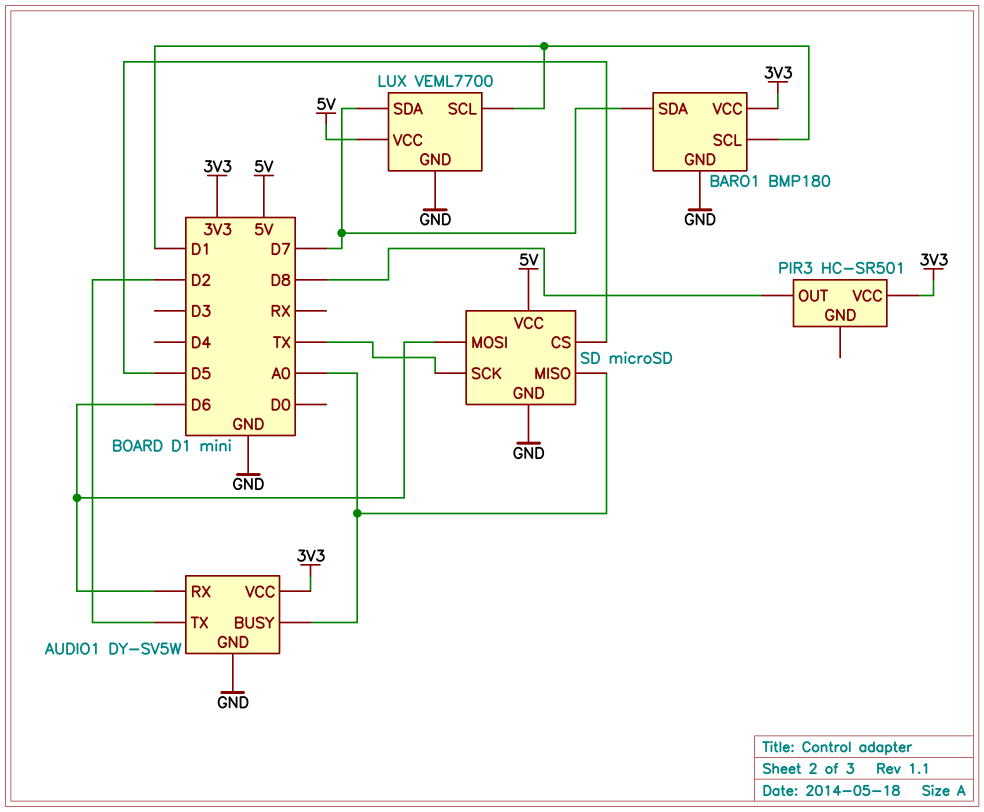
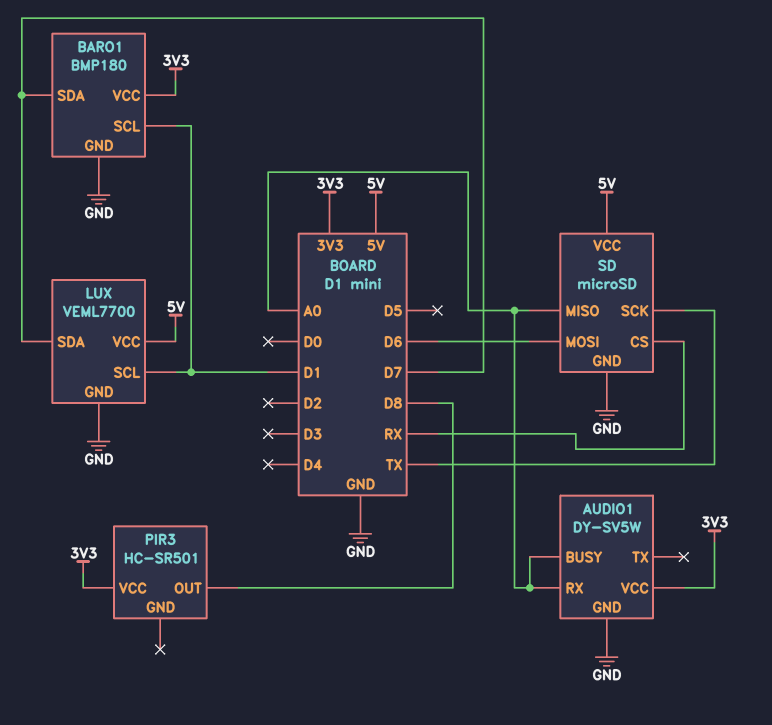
AUDIO1 pin RX: D6 -> A0
AUDIO1 pin TX: D2 -> none
SD pin CS: D5 -> RX

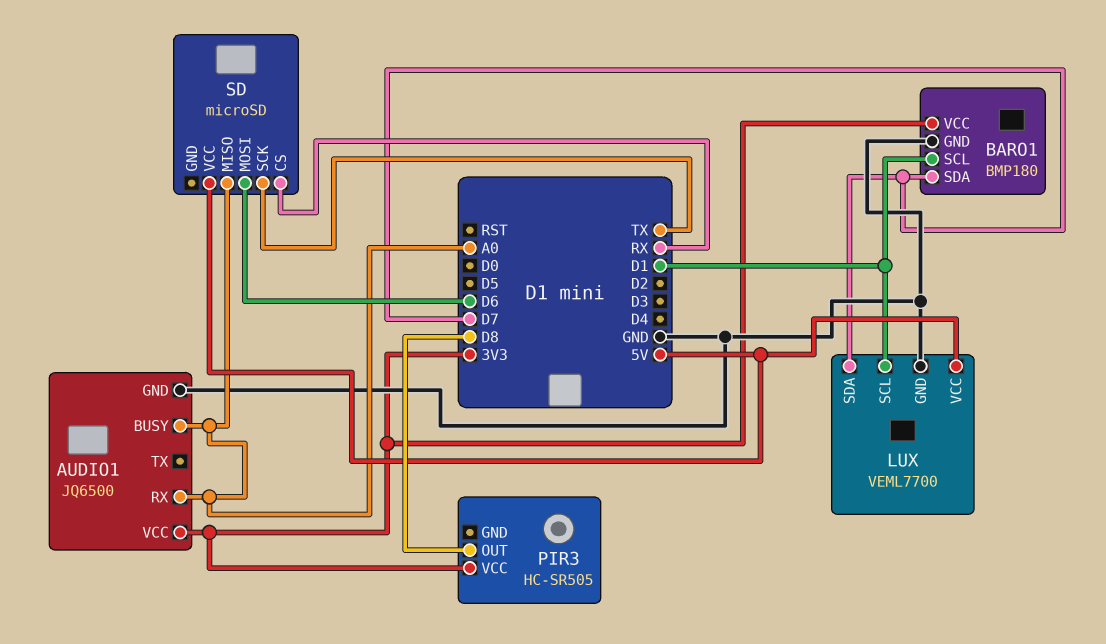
AUDIO1: DY-SV5W -> JQ6500
PIR3: HC-SR501 -> HC-SR505
SD pin GND: GND -> none

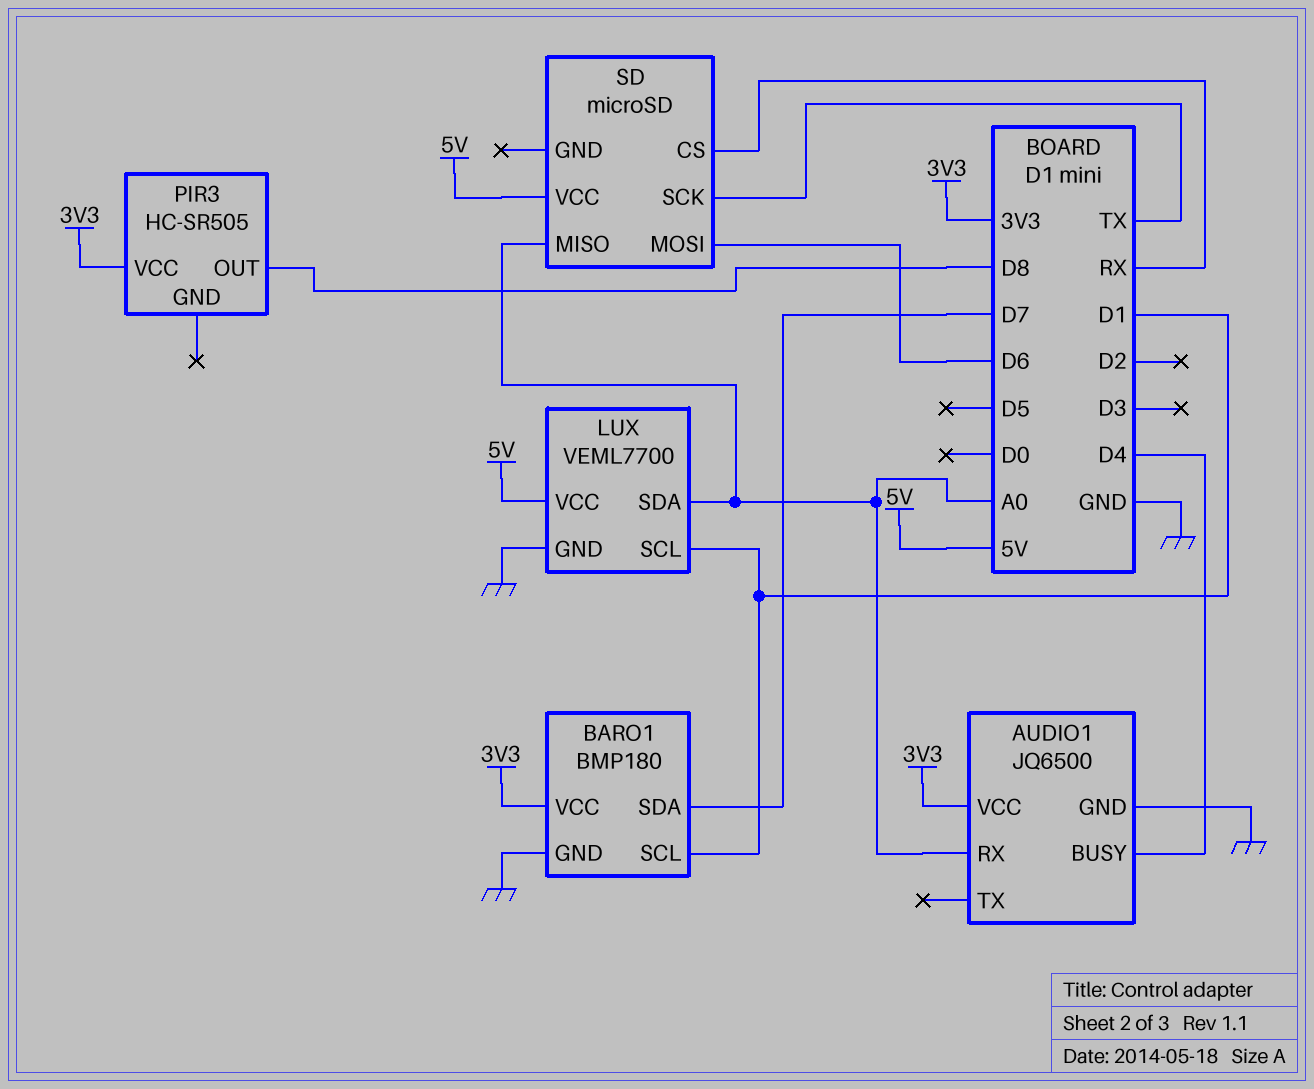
AUDIO1 pin BUSY: A0 -> D4
LUX pin SDA: D7 -> A0

